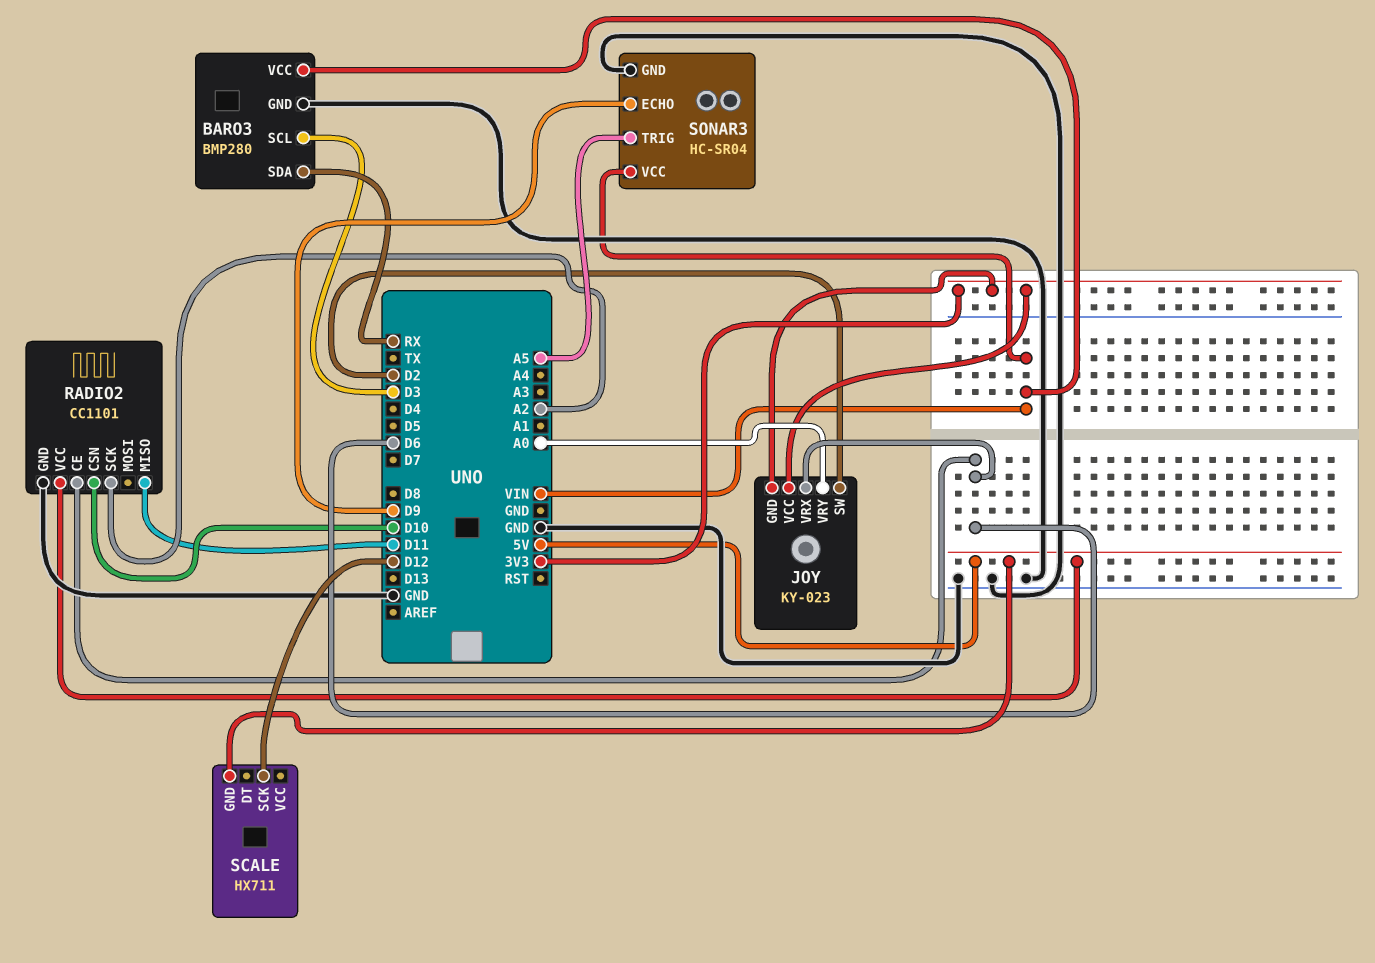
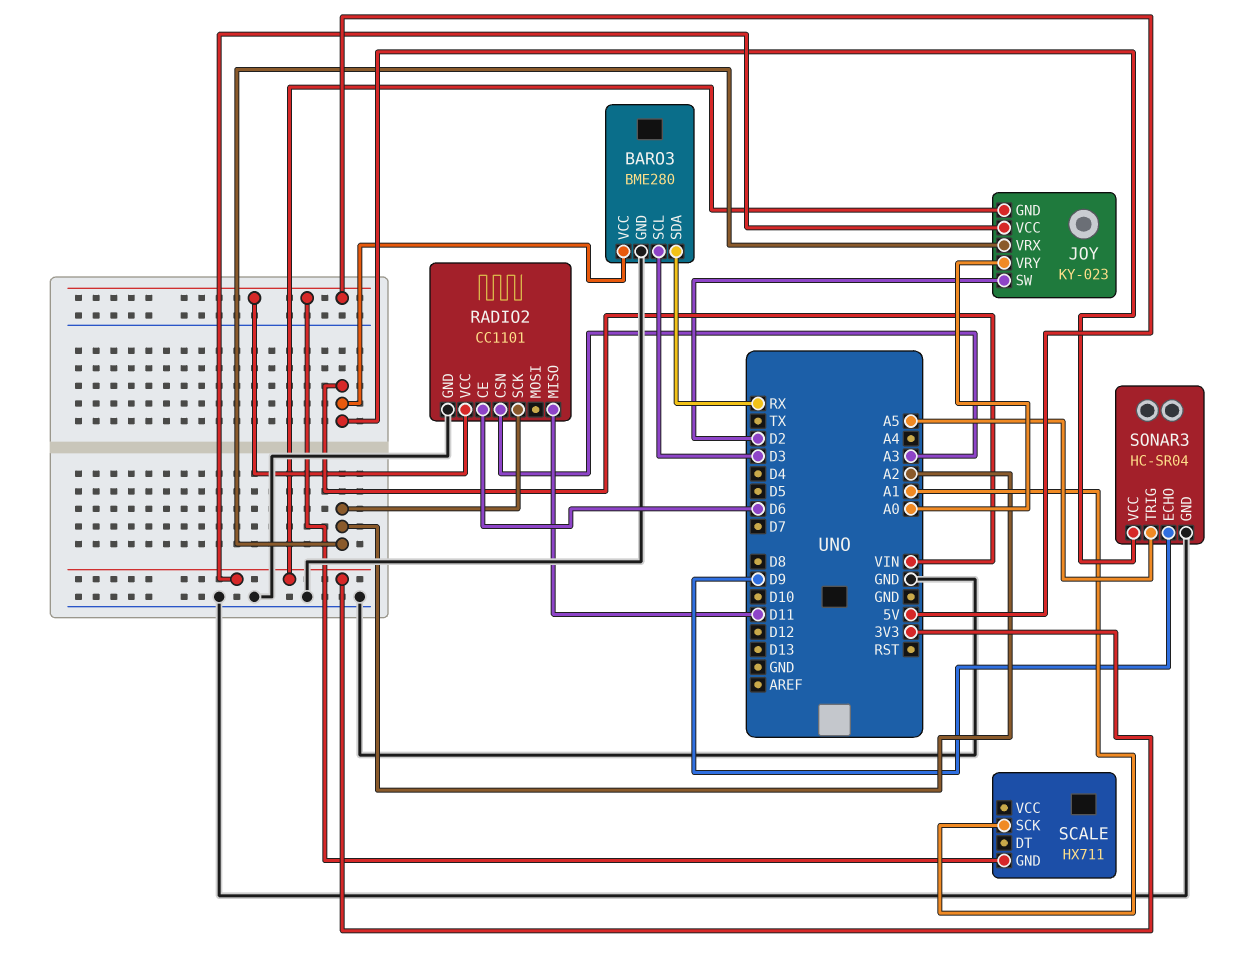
BARO3: BMP280 -> BME280
JOY pin VRX: D6 -> A2
RADIO2 pin CSN: D10 -> A3
SCALE pin SCK: D12 -> A1

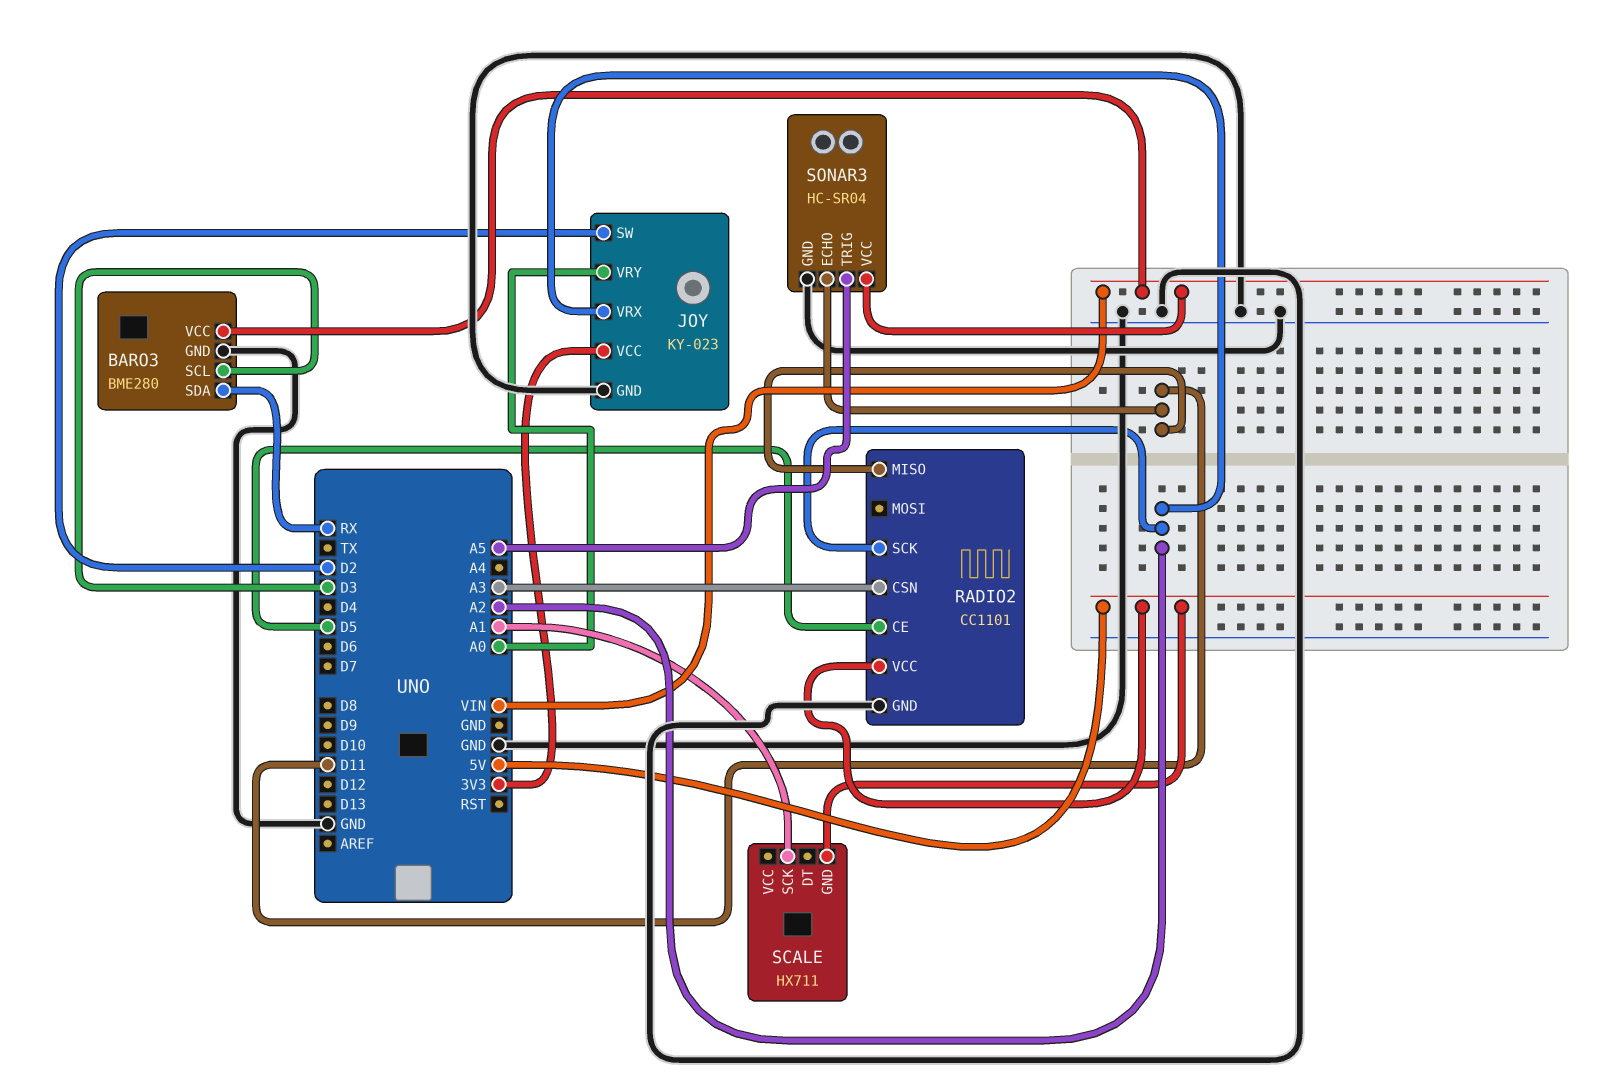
JOY pin GND: 3V3 -> GND
RADIO2 pin CE: D6 -> D5
SONAR3 pin ECHO: D9 -> D11

